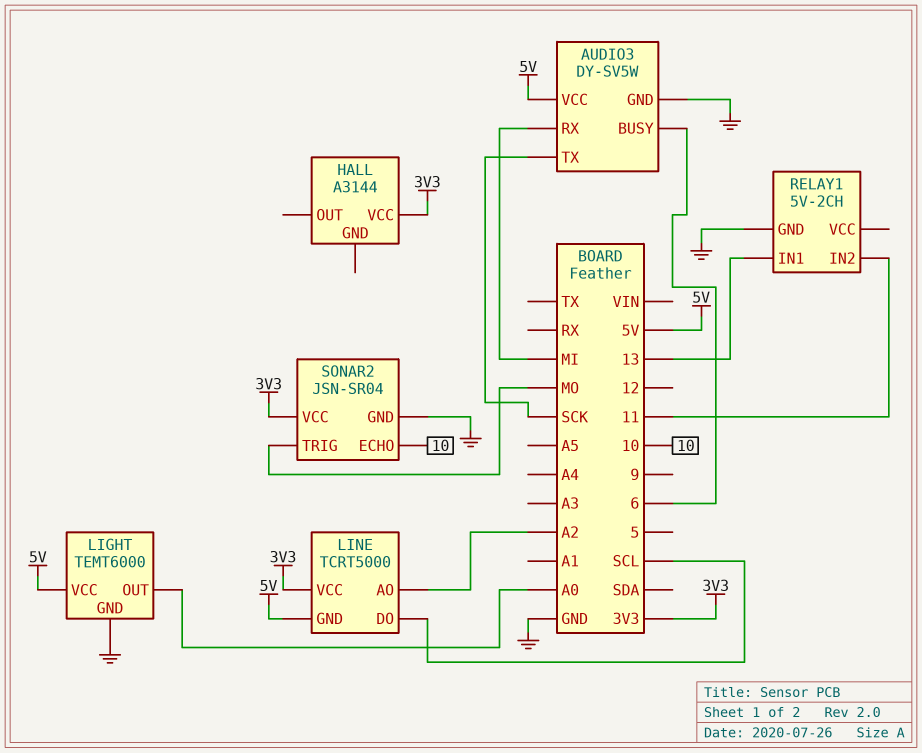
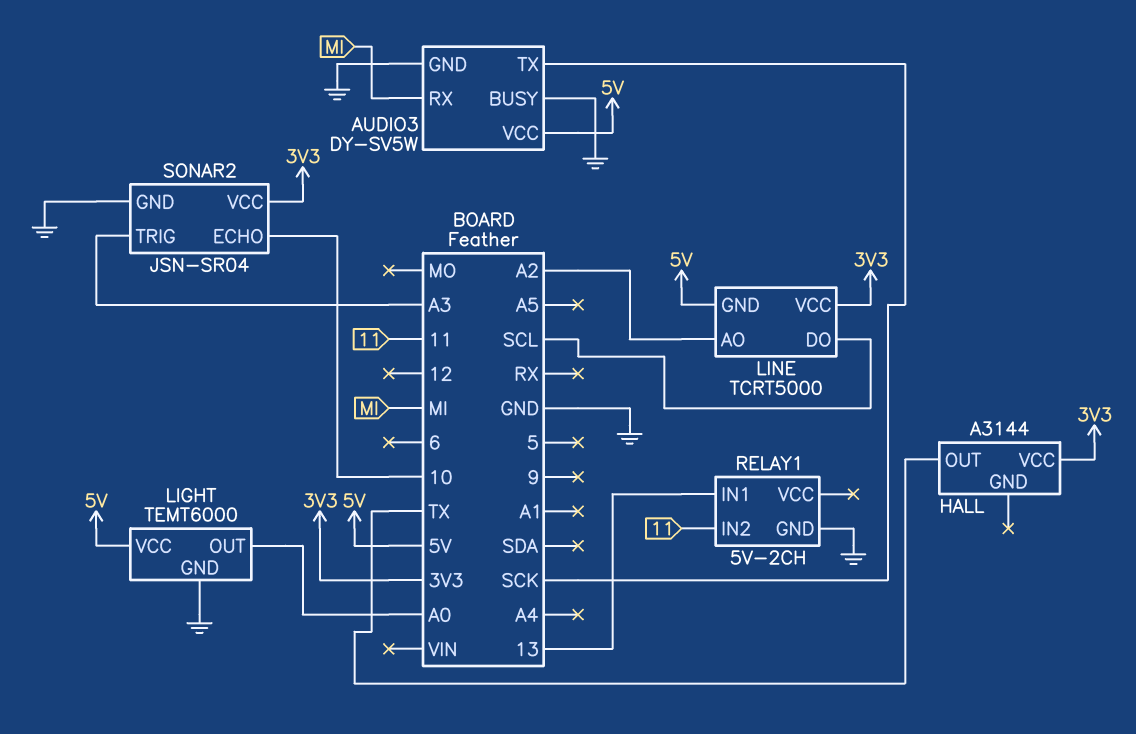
AUDIO3 pin BUSY: 6 -> GND
HALL pin OUT: none -> TX
SONAR2 pin TRIG: MO -> A3

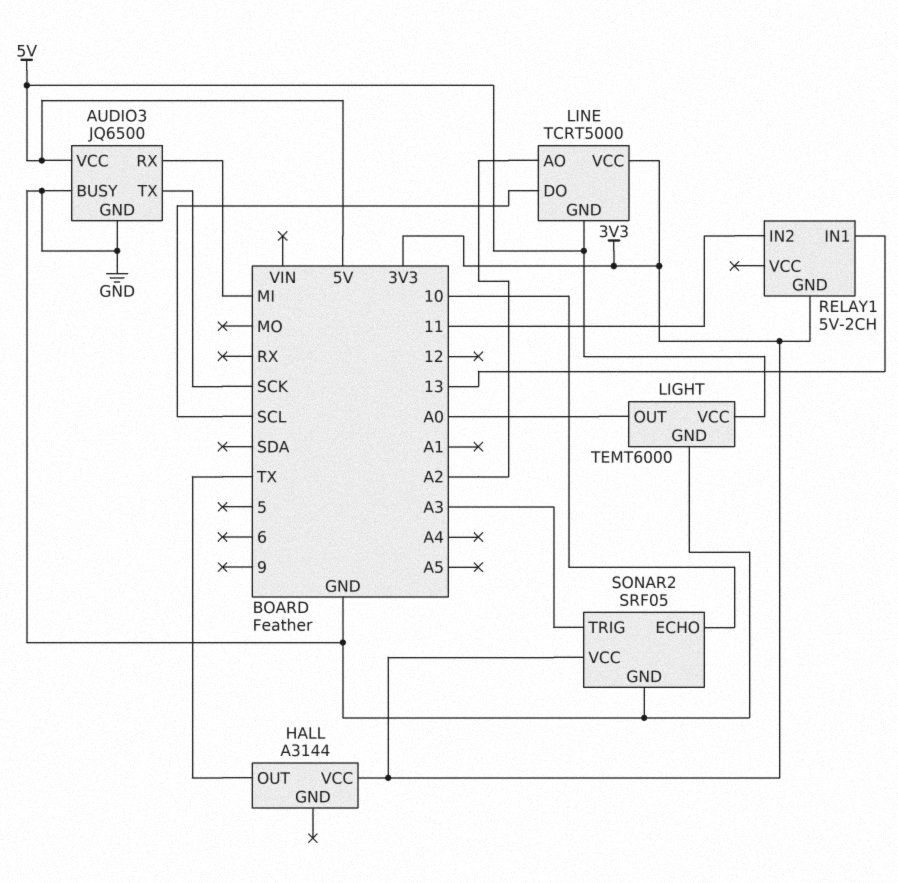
AUDIO3: DY-SV5W -> JQ6500
RELAY1 pin GND: GND -> 3V3
SONAR2: JSN-SR04 -> SRF05

